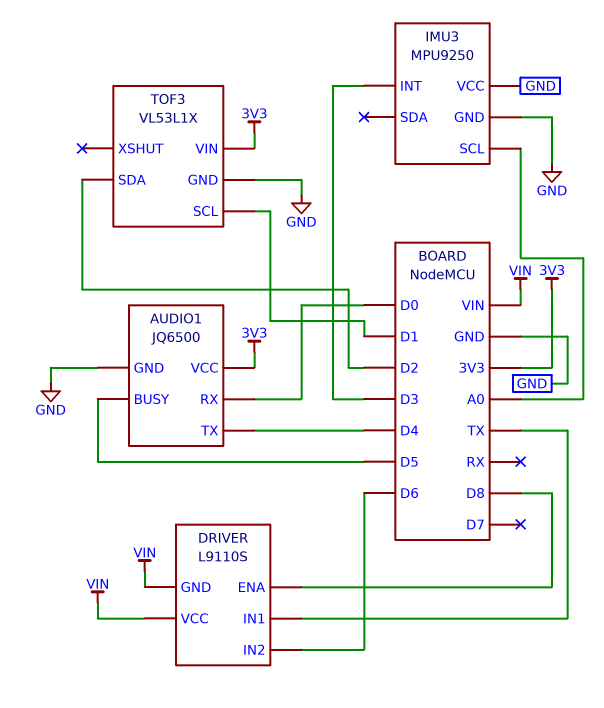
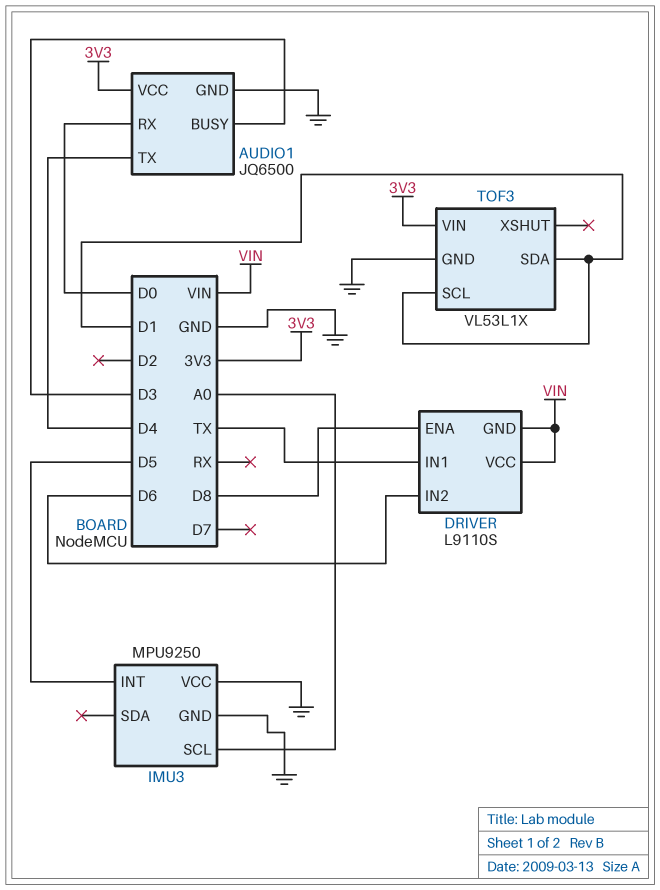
AUDIO1 pin BUSY: D5 -> D3
IMU3 pin INT: D3 -> D5
TOF3 pin SDA: D2 -> D1

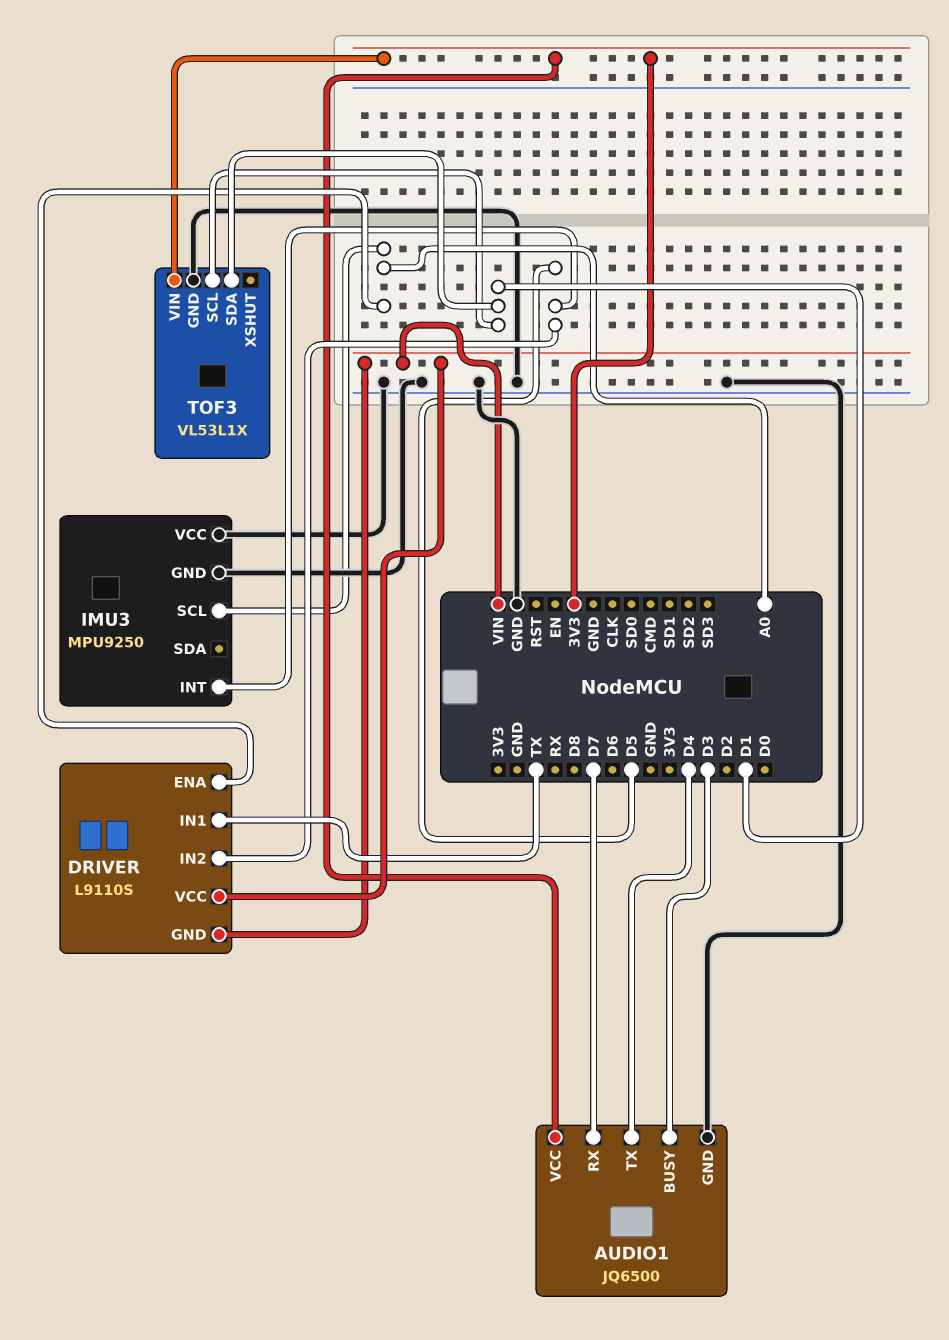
AUDIO1 pin RX: D0 -> D7
DRIVER pin ENA: D8 -> A0
DRIVER pin IN2: D6 -> D5

